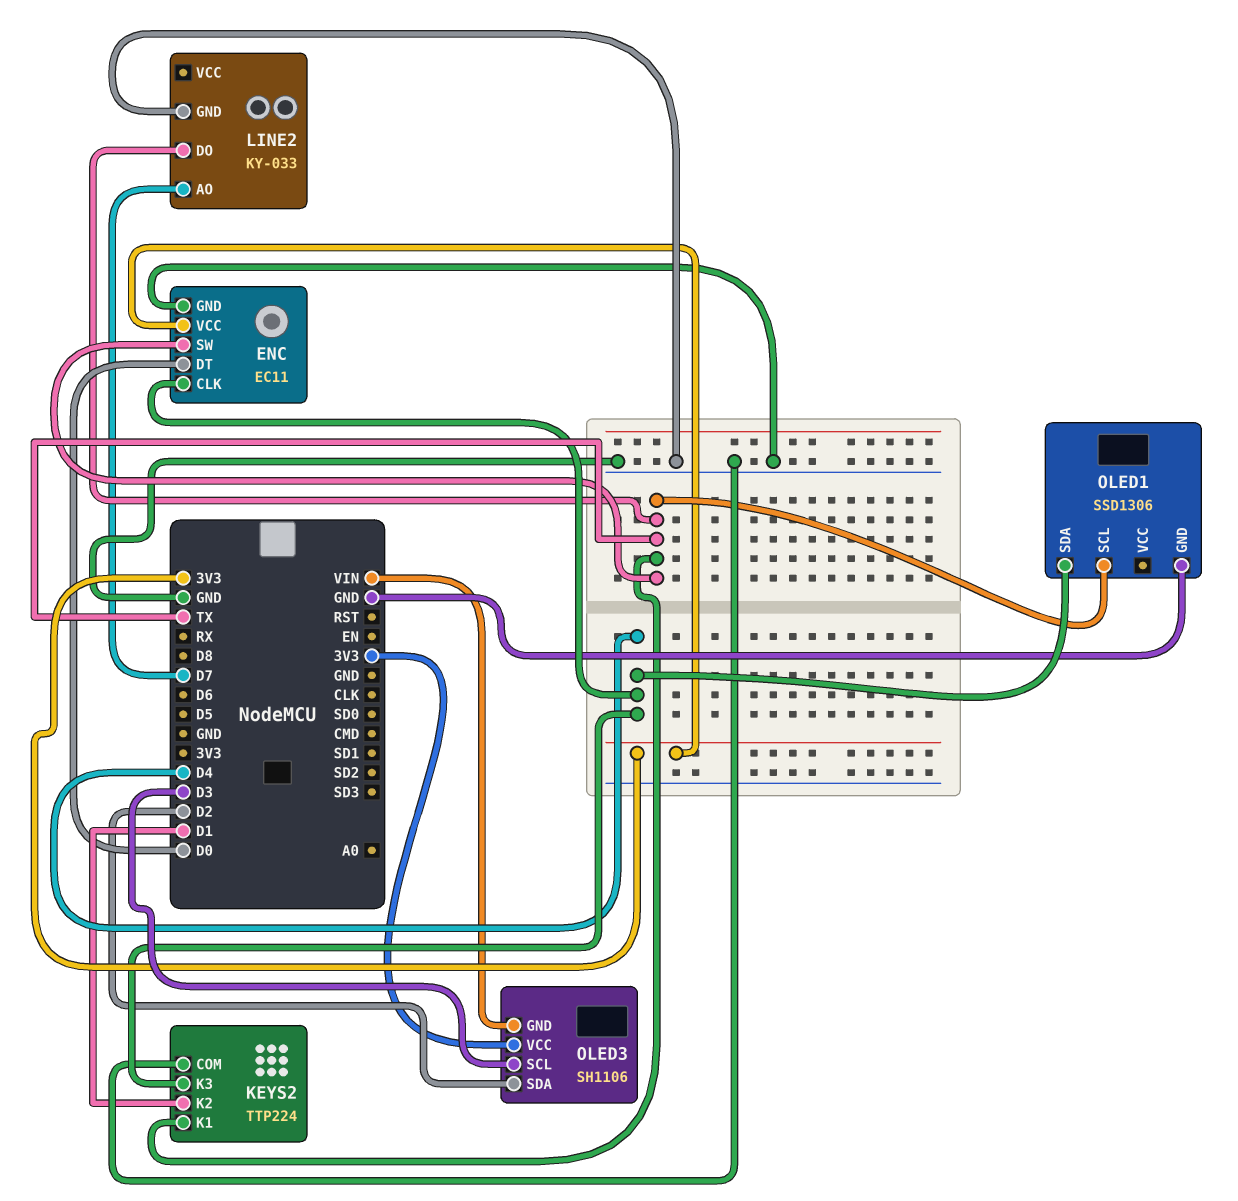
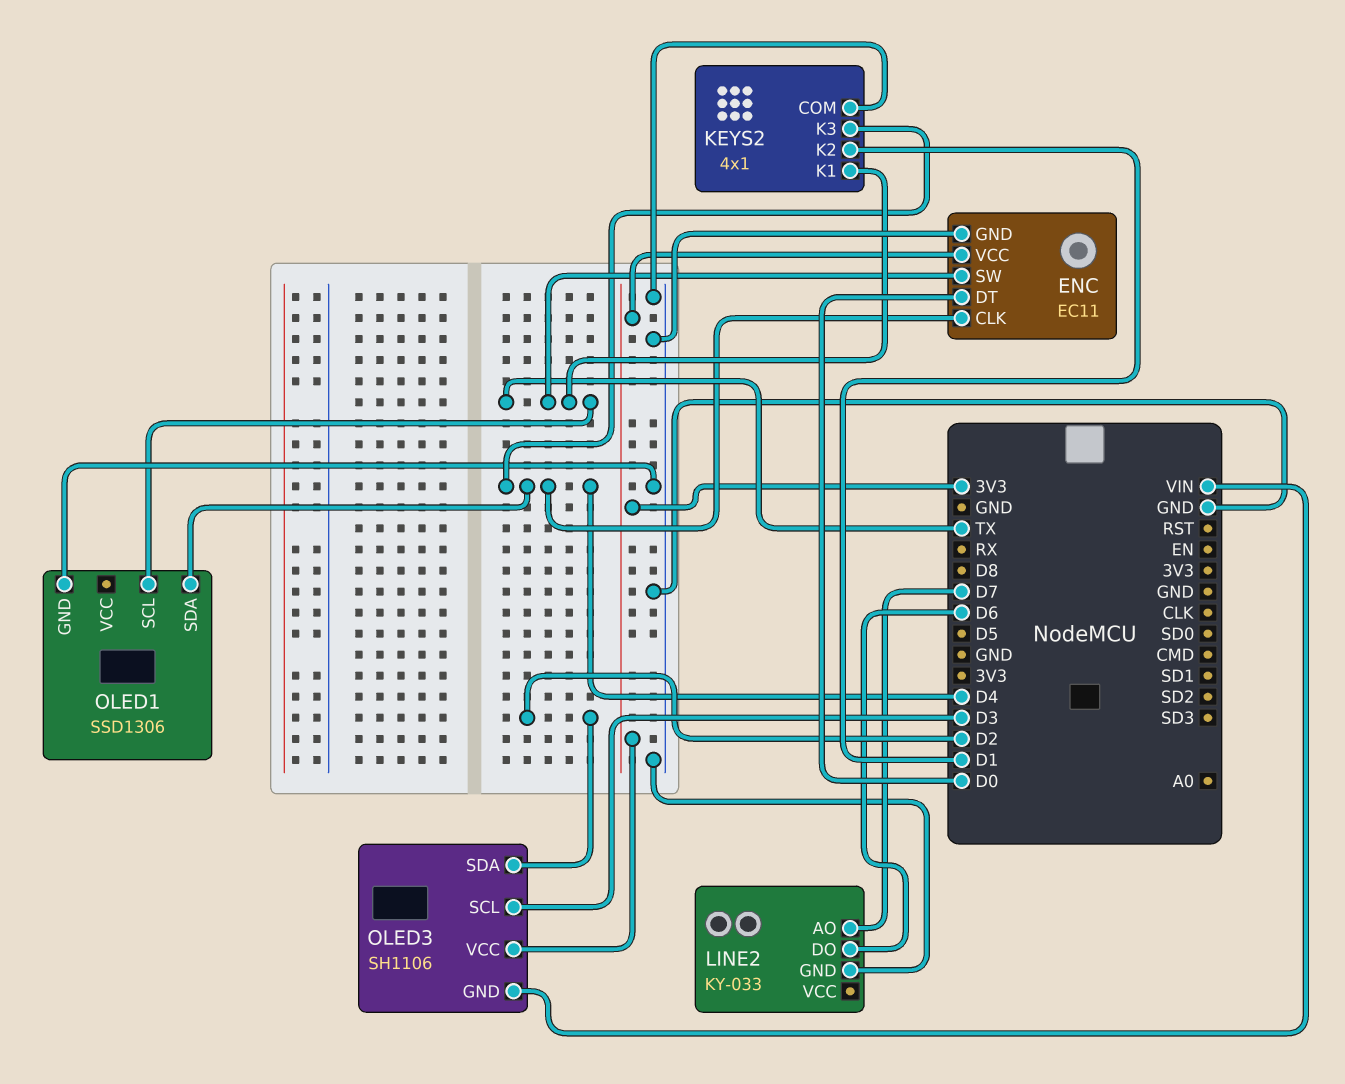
KEYS2: TTP224 -> 4x1
LINE2 pin DO: TX -> D6

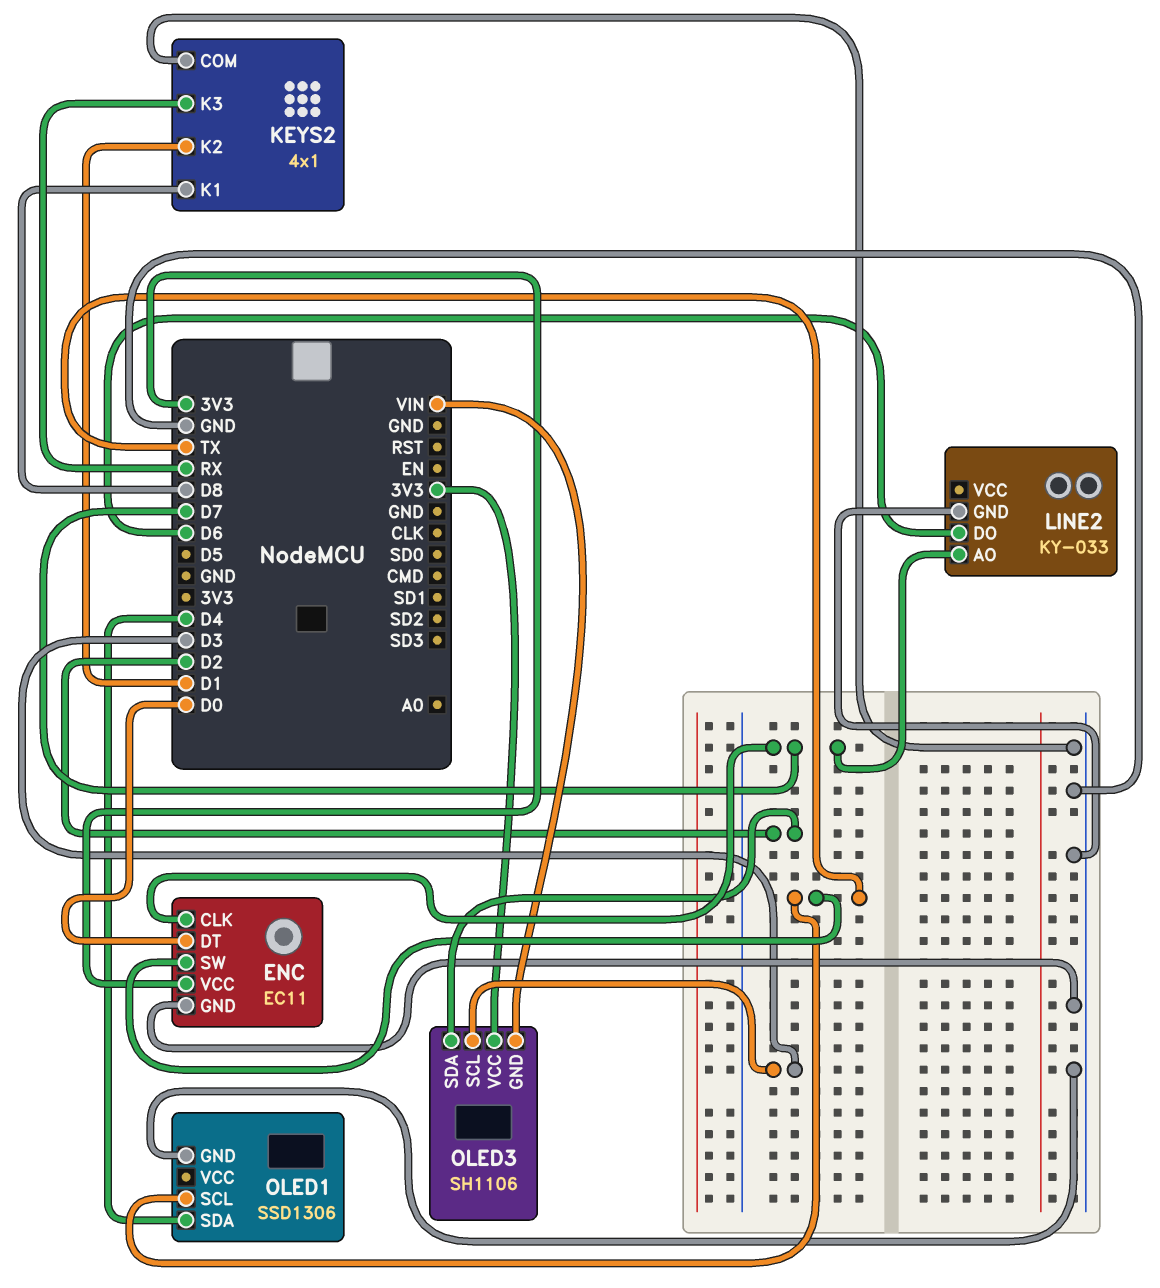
ENC pin CLK: D4 -> D7
KEYS2 pin K1: TX -> D8
KEYS2 pin K3: D4 -> RX

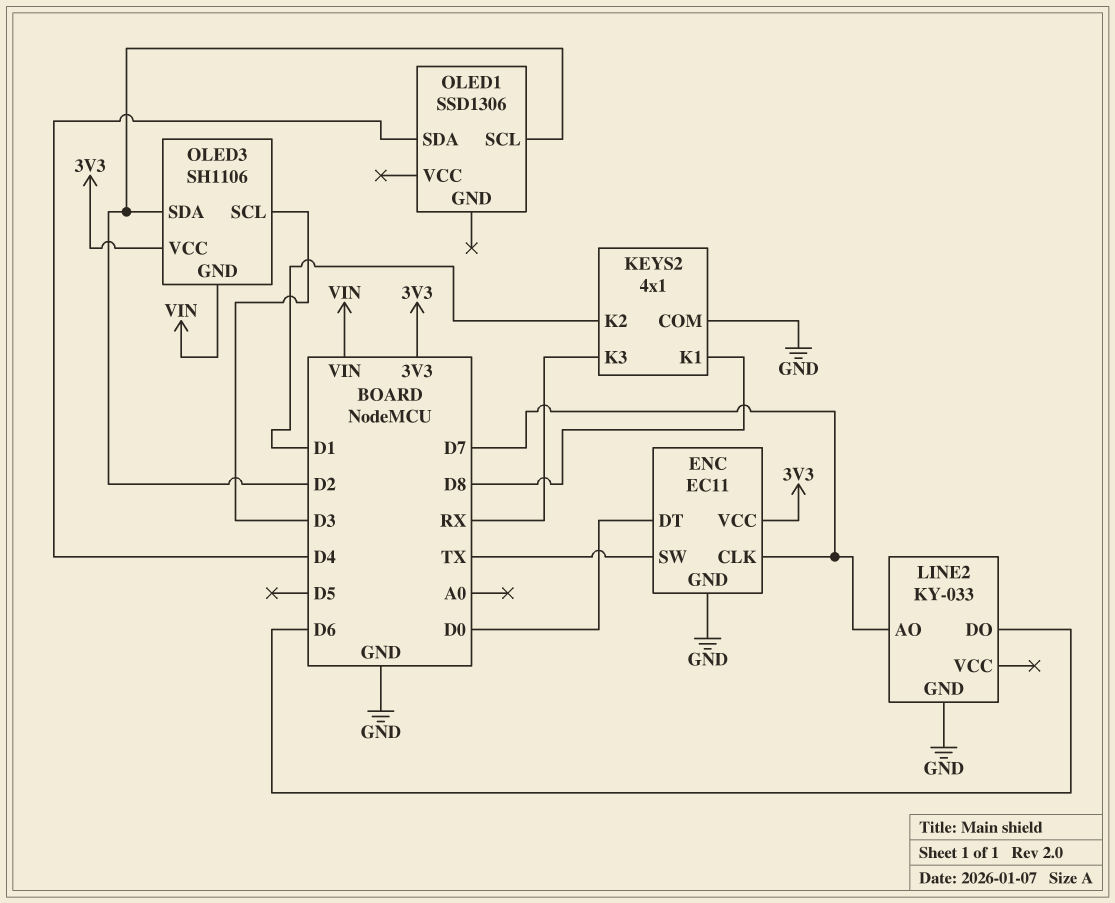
OLED1 pin GND: GND -> none
OLED1 pin SCL: TX -> D2

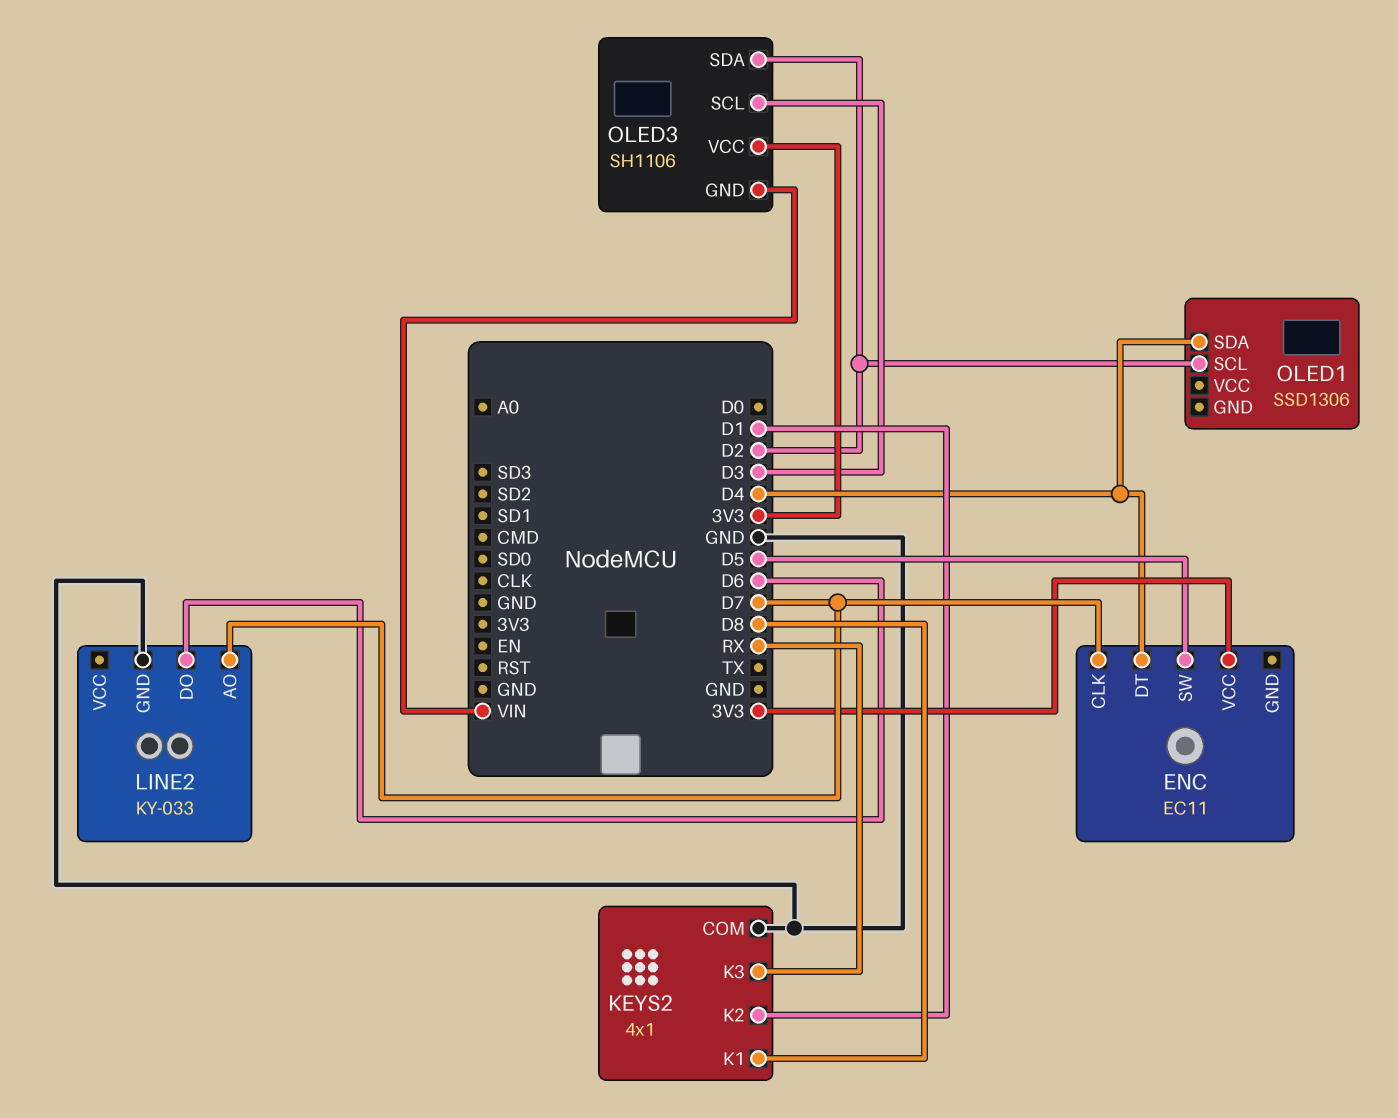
ENC pin DT: D0 -> D4
ENC pin GND: GND -> none
ENC pin SW: TX -> D5

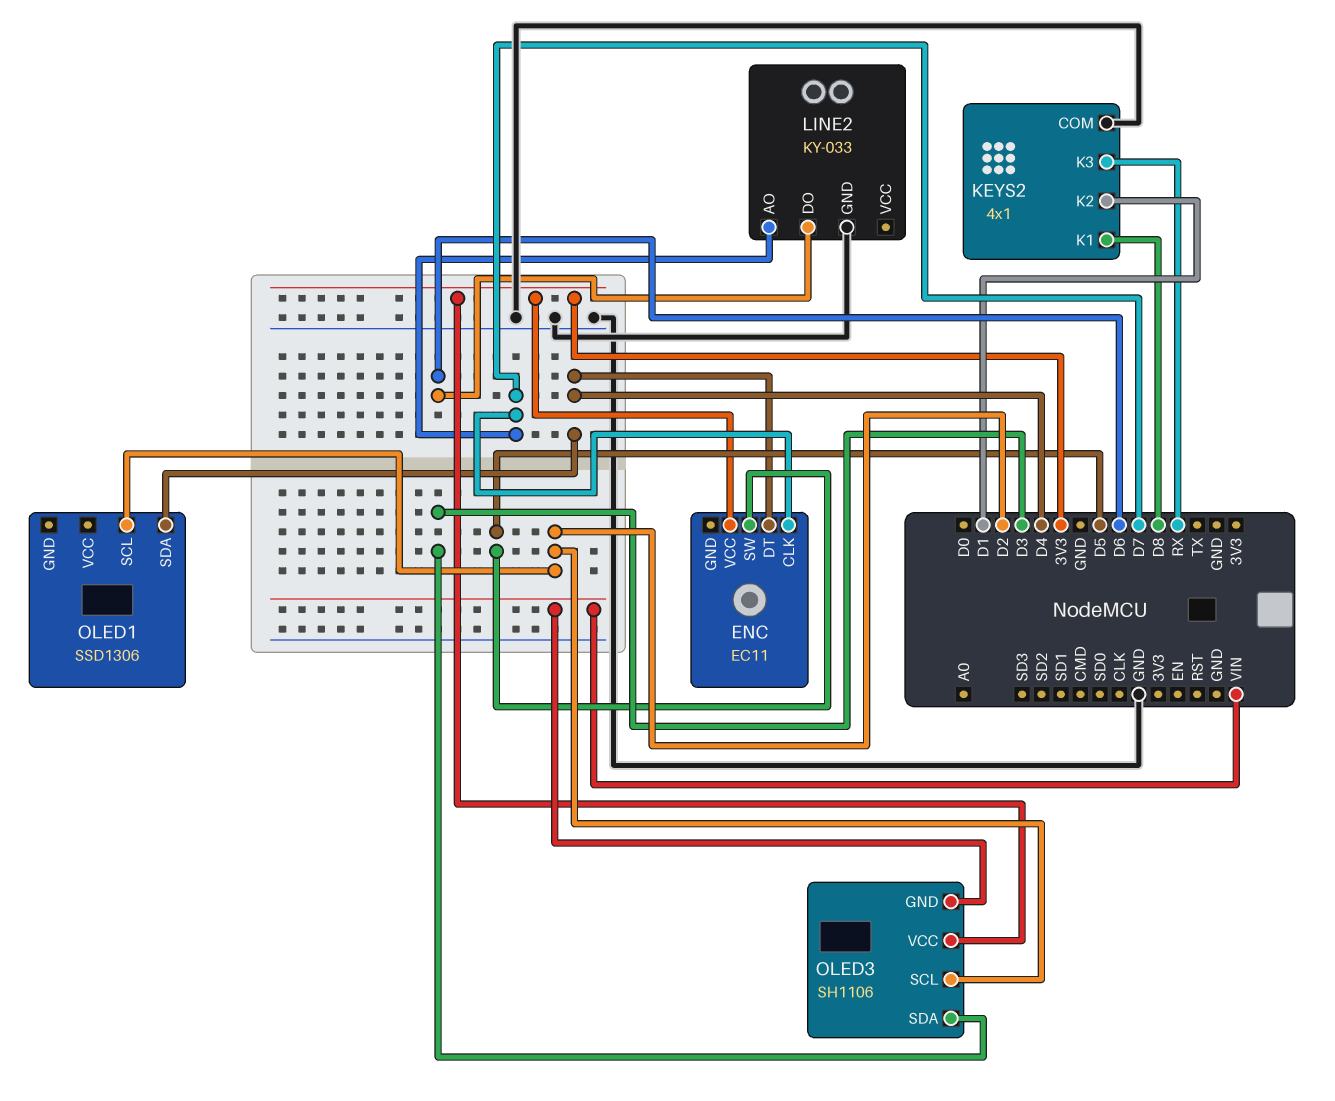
OLED3 pin SCL: D3 -> D2
OLED3 pin SDA: D2 -> D3

